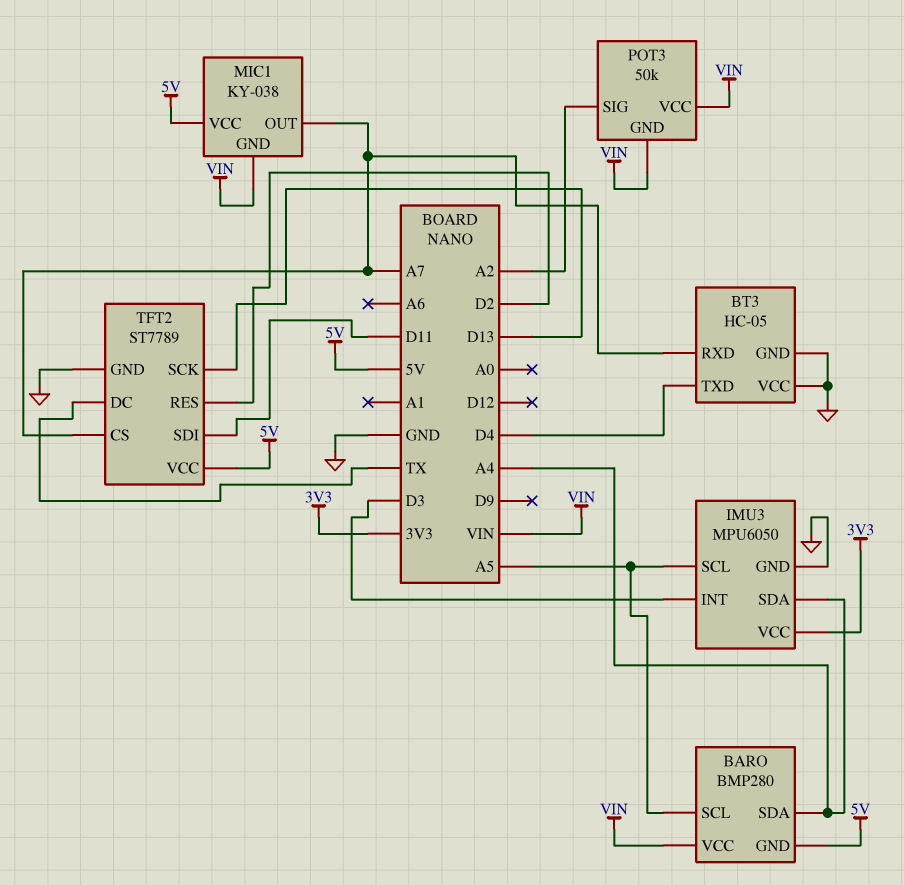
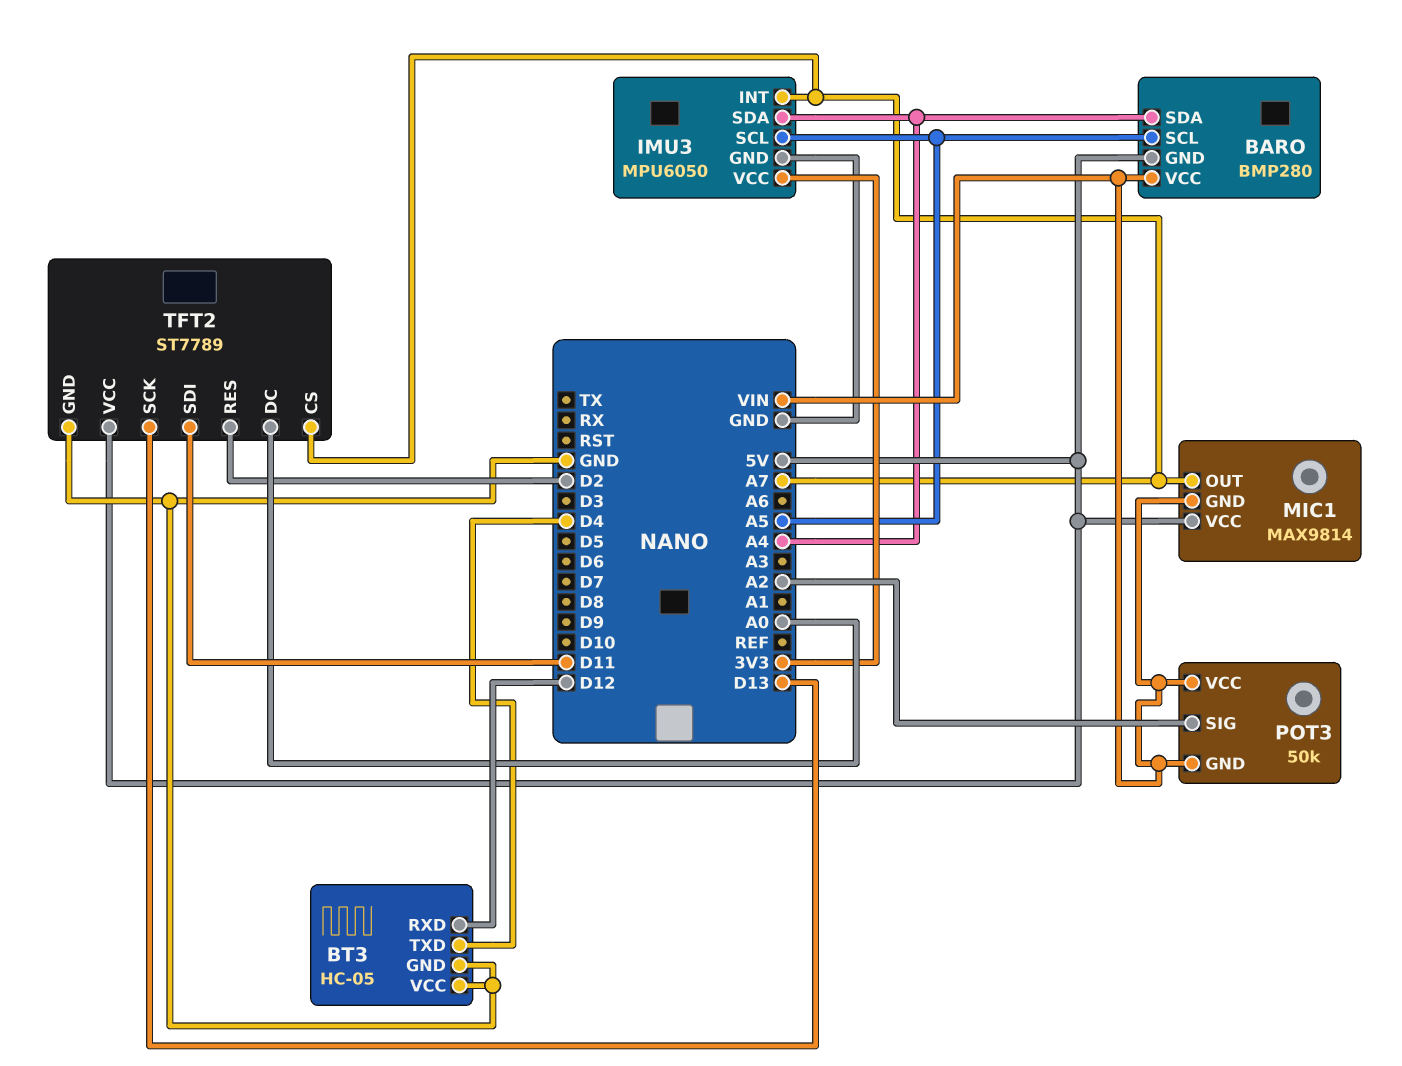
BT3 pin RXD: A7 -> D12
IMU3 pin INT: D3 -> A7
MIC1: KY-038 -> MAX9814
TFT2 pin DC: TX -> A0

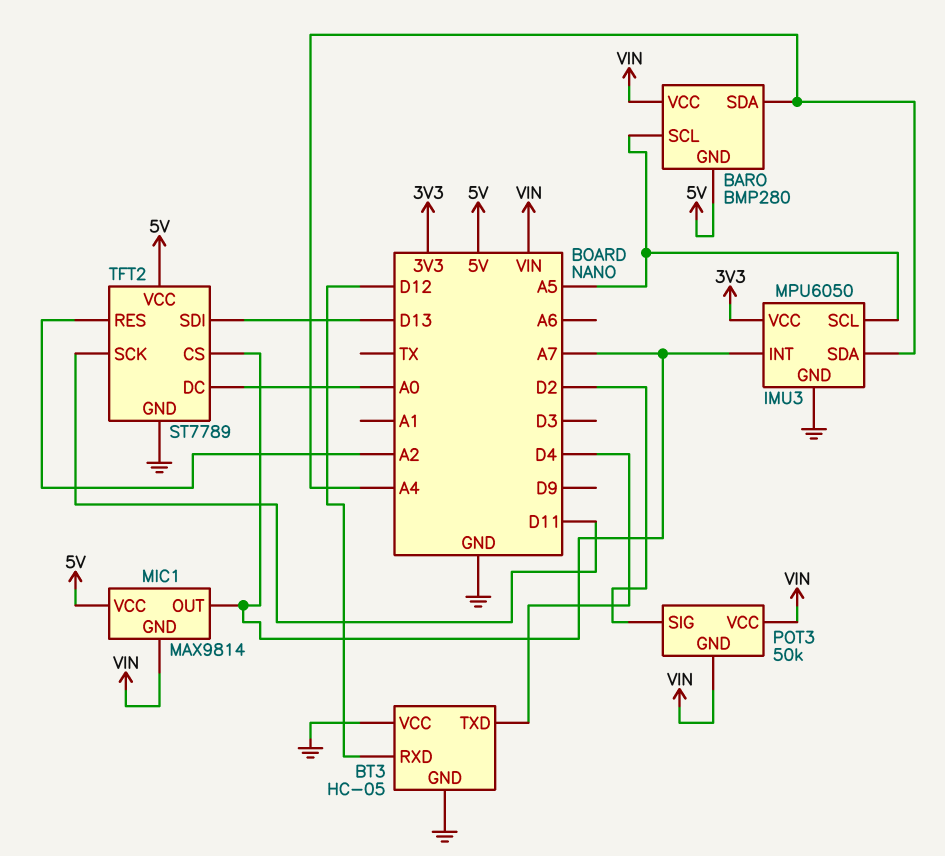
POT3 pin SIG: A2 -> D2
TFT2 pin RES: D2 -> A2
TFT2 pin SCK: D13 -> D11
TFT2 pin SDI: D11 -> D13

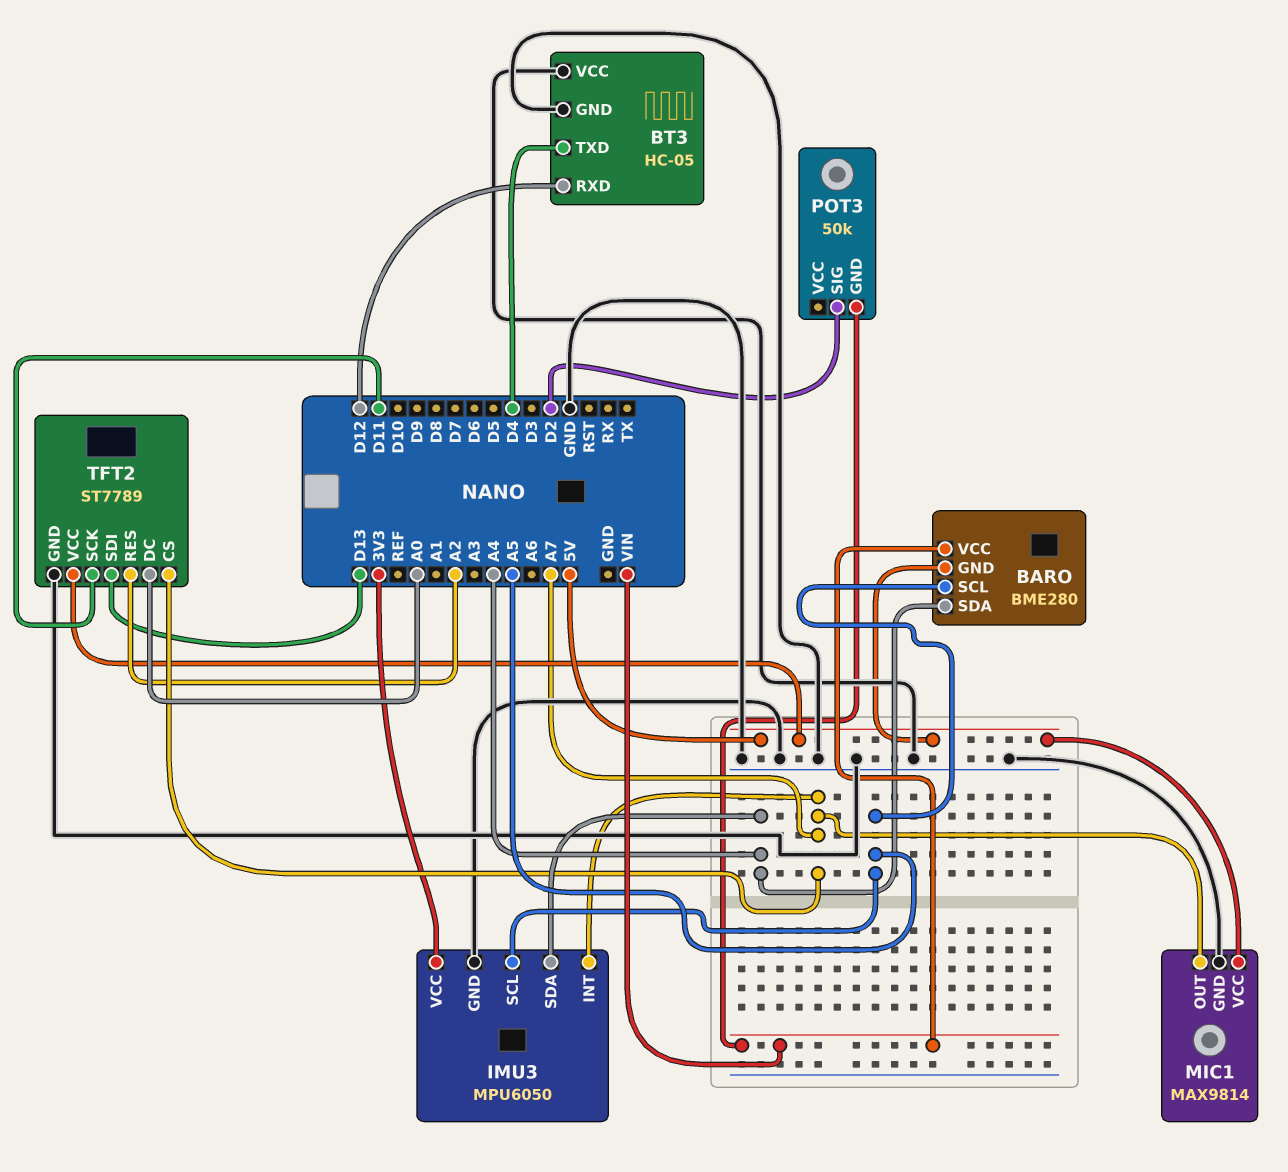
BARO: BMP280 -> BME280
MIC1 pin GND: VIN -> GND
POT3 pin VCC: VIN -> none

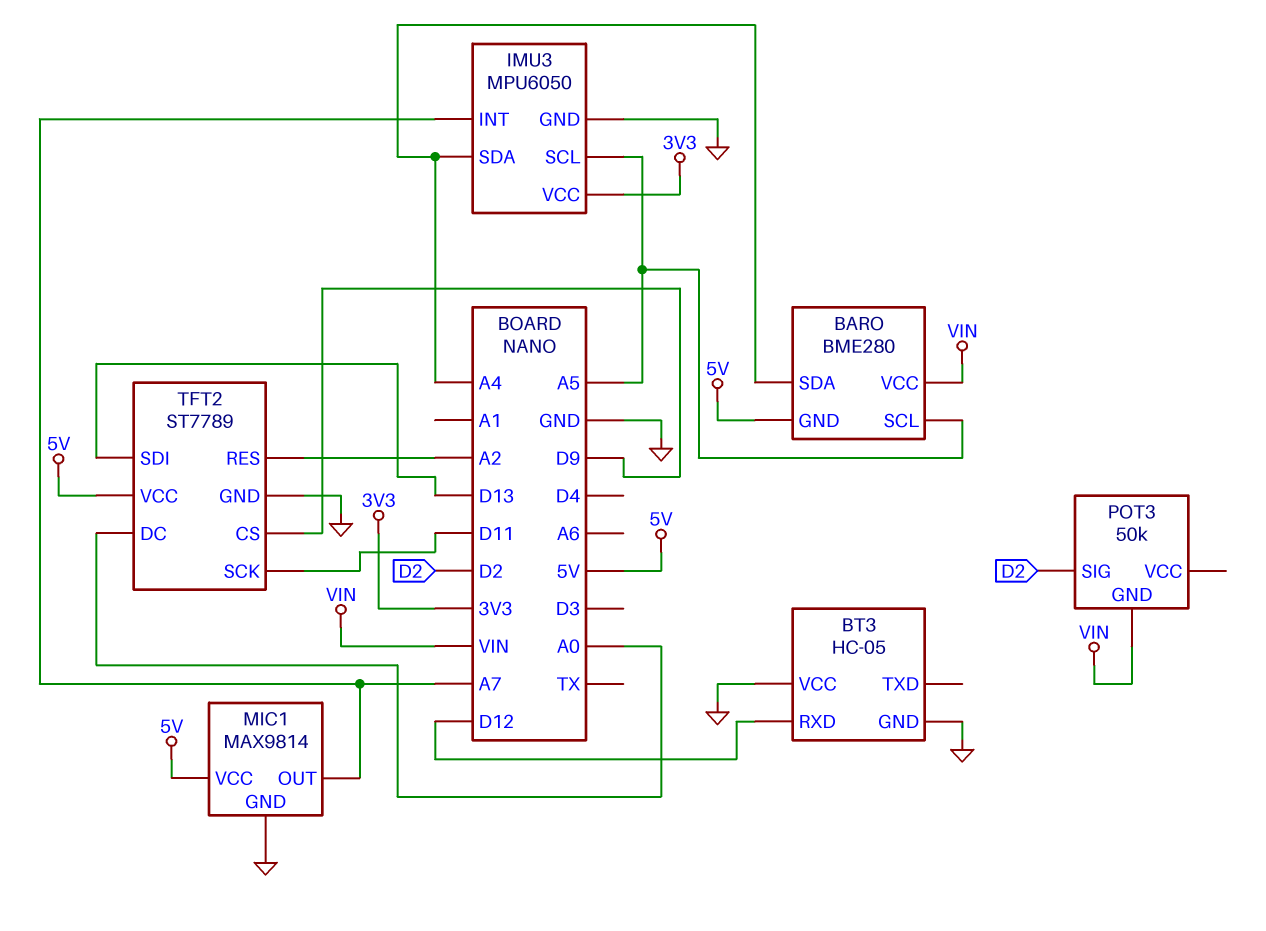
BT3 pin TXD: D4 -> none
TFT2 pin CS: A7 -> D9

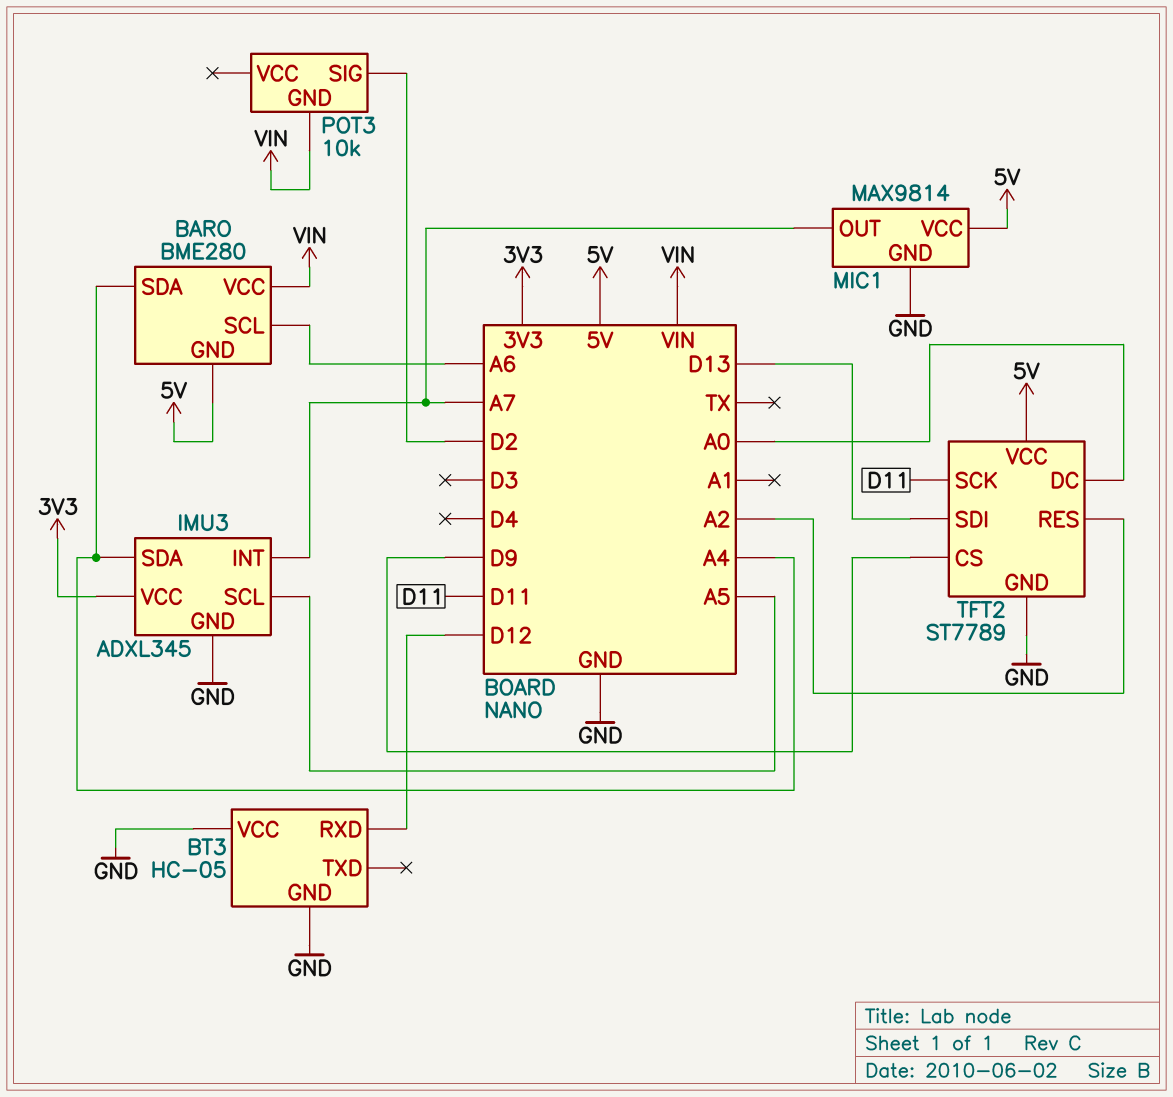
BARO pin SCL: A5 -> A6
IMU3: MPU6050 -> ADXL345
POT3: 50k -> 10k

